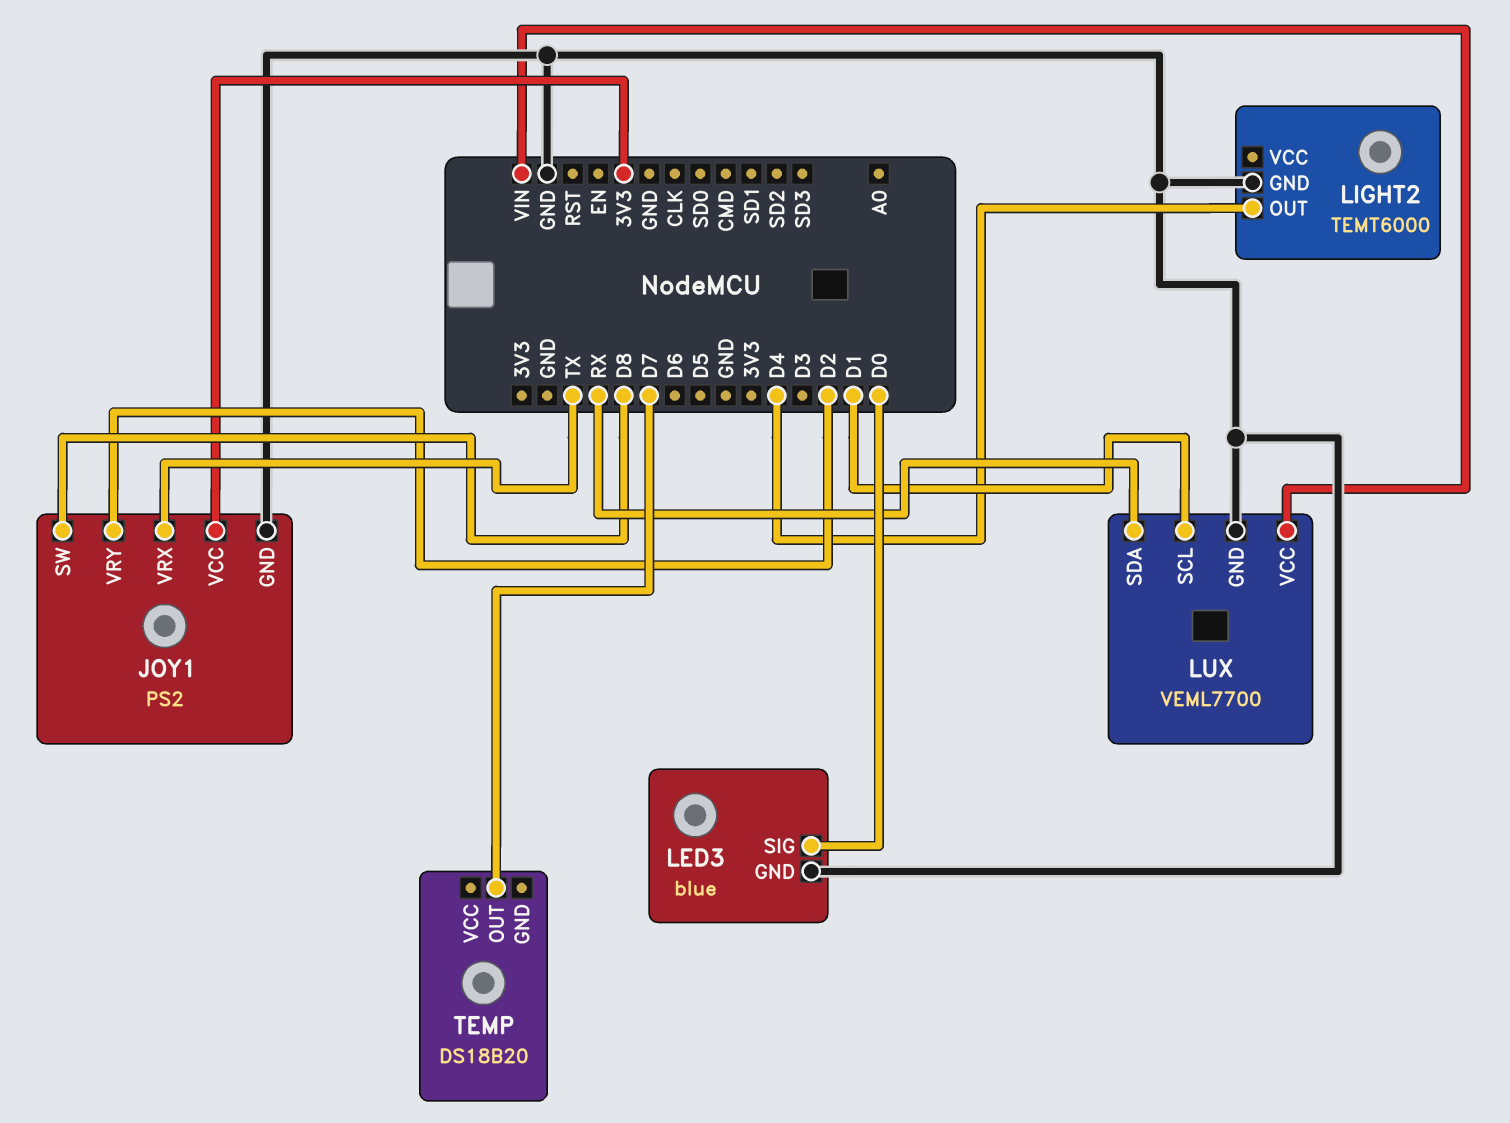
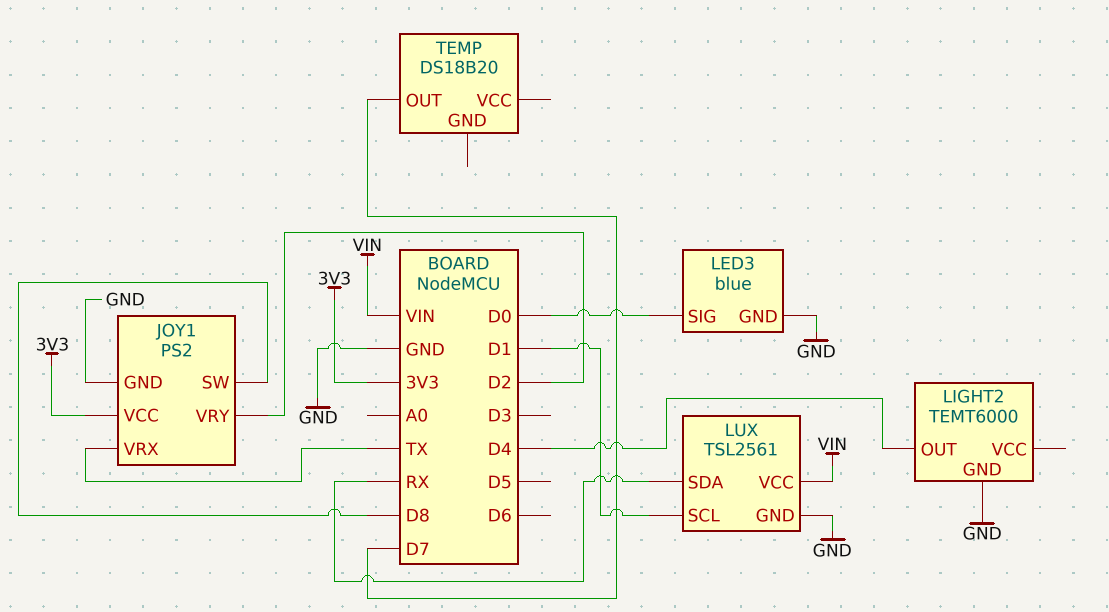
LUX: VEML7700 -> TSL2561

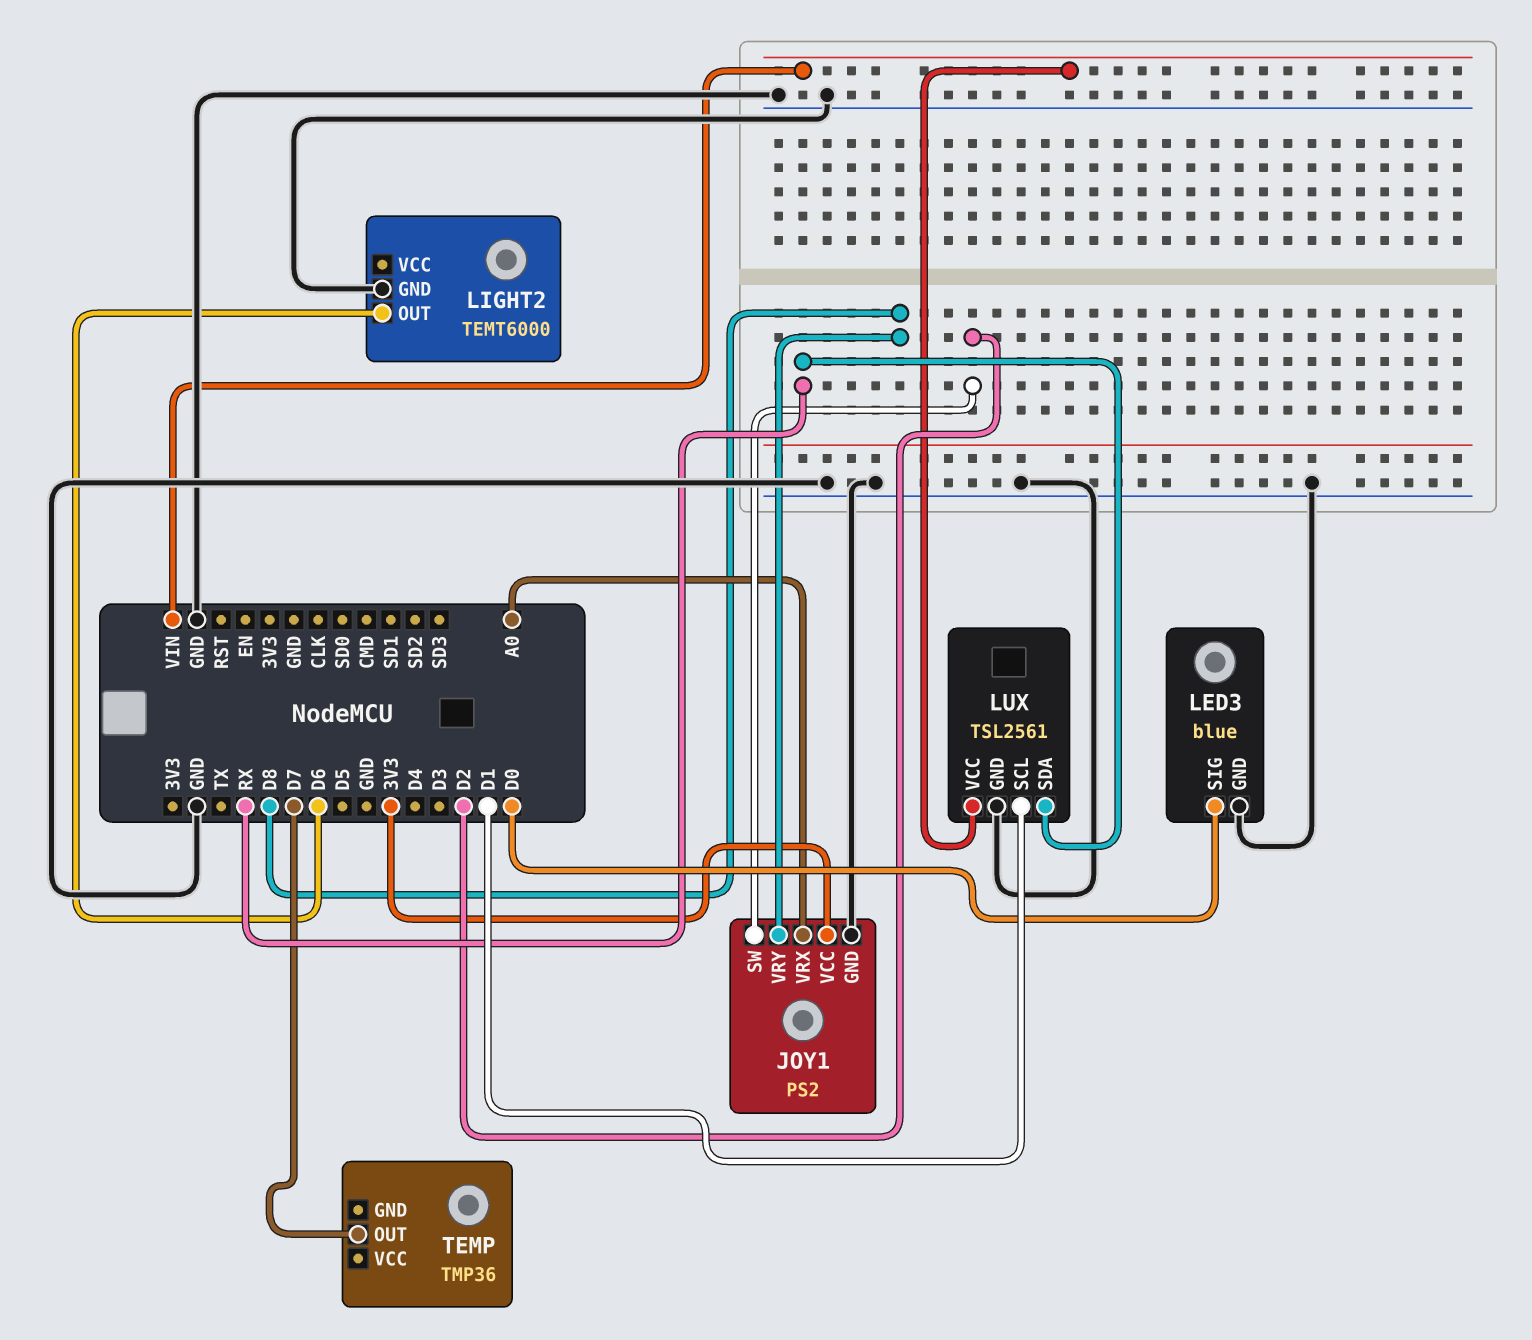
JOY1 pin SW: D8 -> D2
JOY1 pin VRX: TX -> A0
JOY1 pin VRY: D2 -> D8
LIGHT2 pin OUT: D4 -> D6
TEMP: DS18B20 -> TMP36

